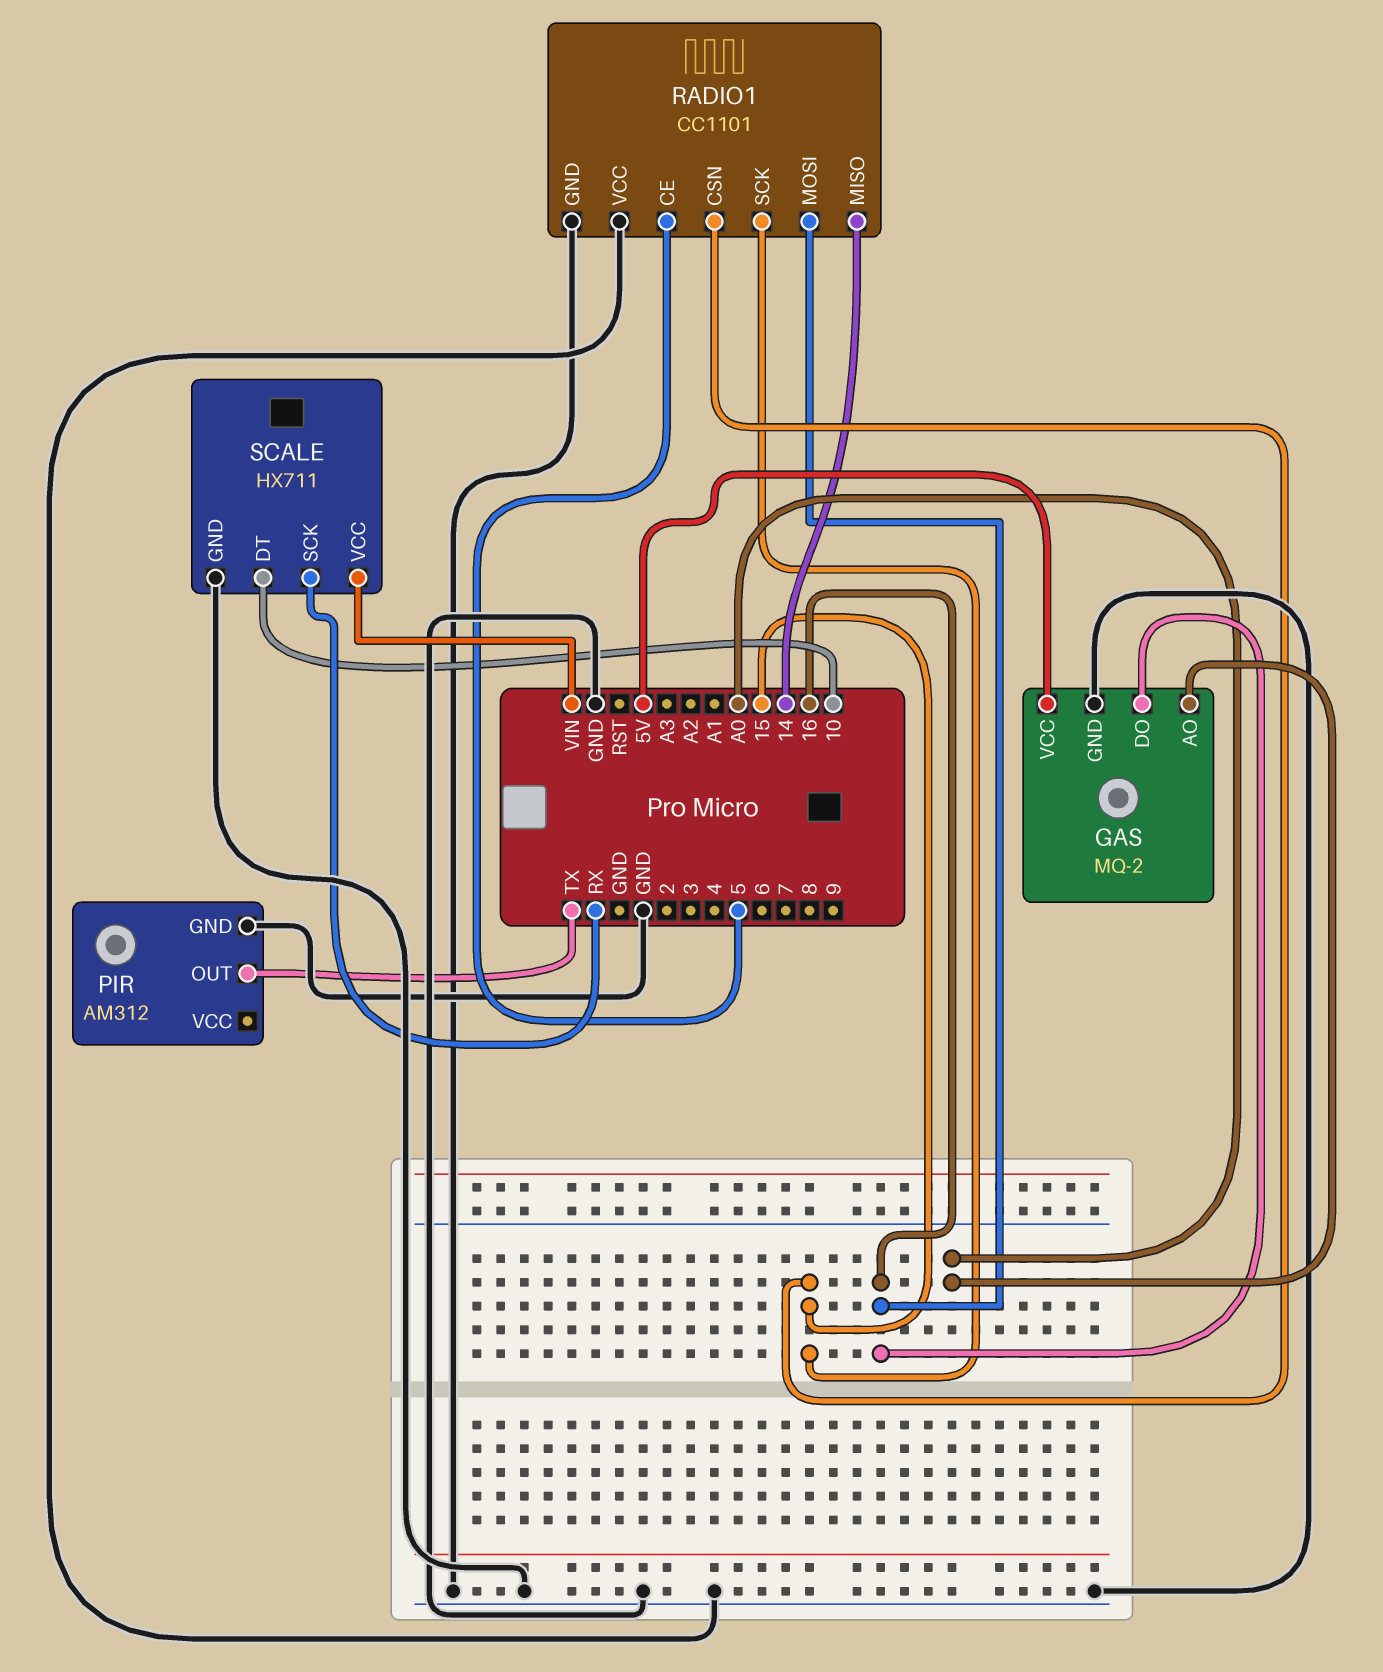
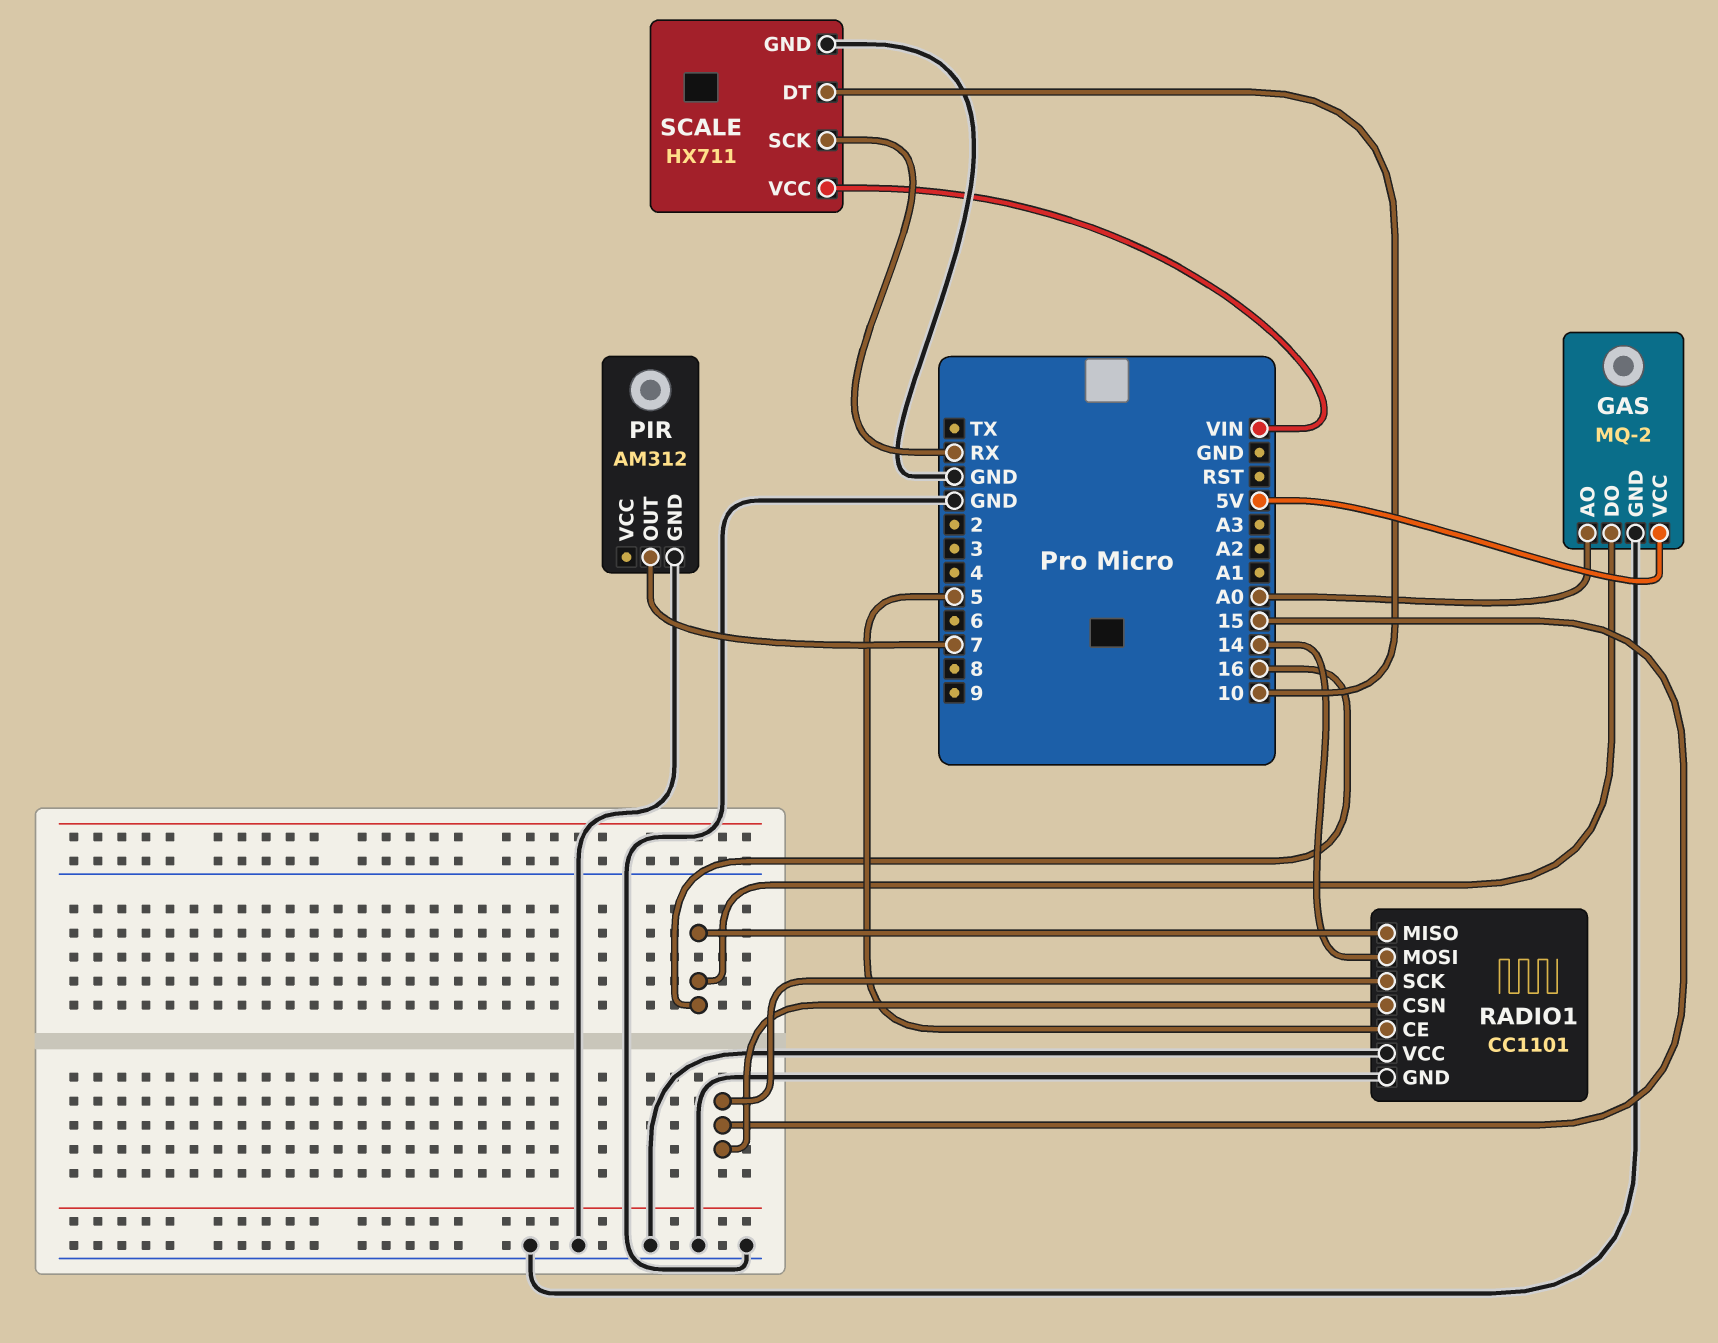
PIR pin OUT: TX -> 7
RADIO1 pin MISO: 14 -> 16
RADIO1 pin MOSI: 16 -> 14

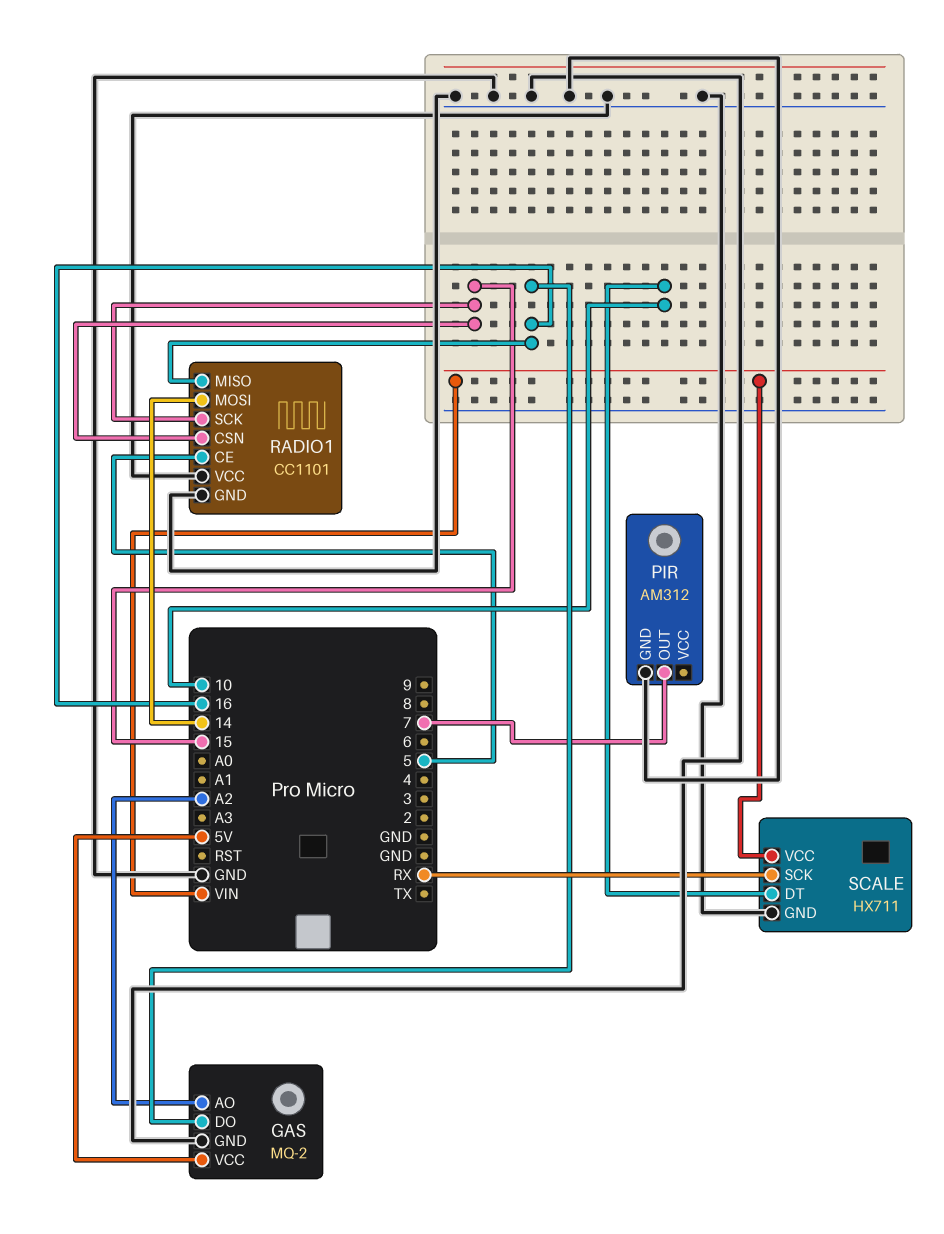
GAS pin AO: A0 -> A2

